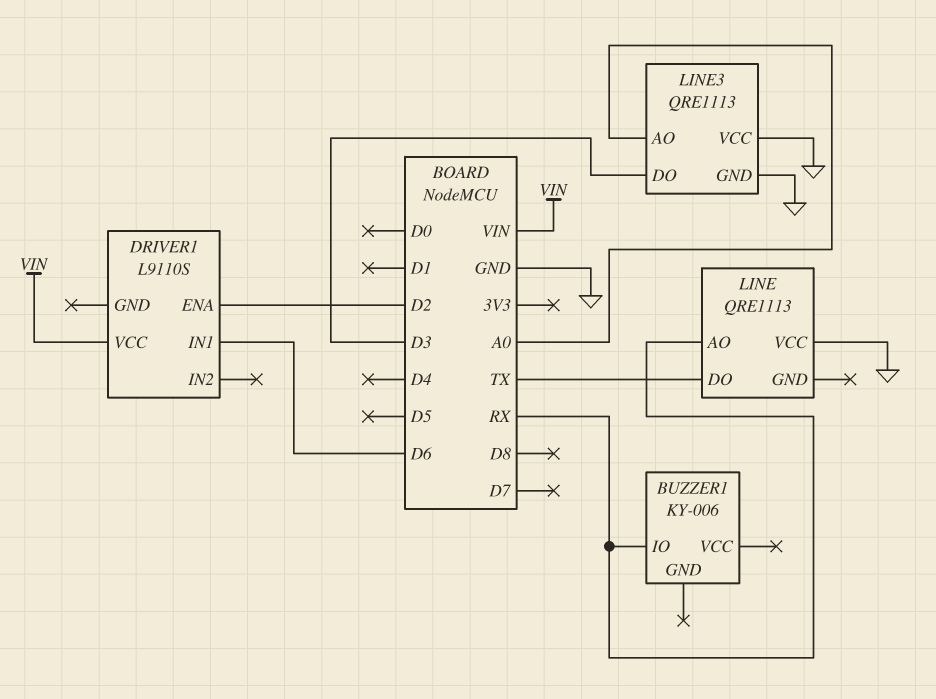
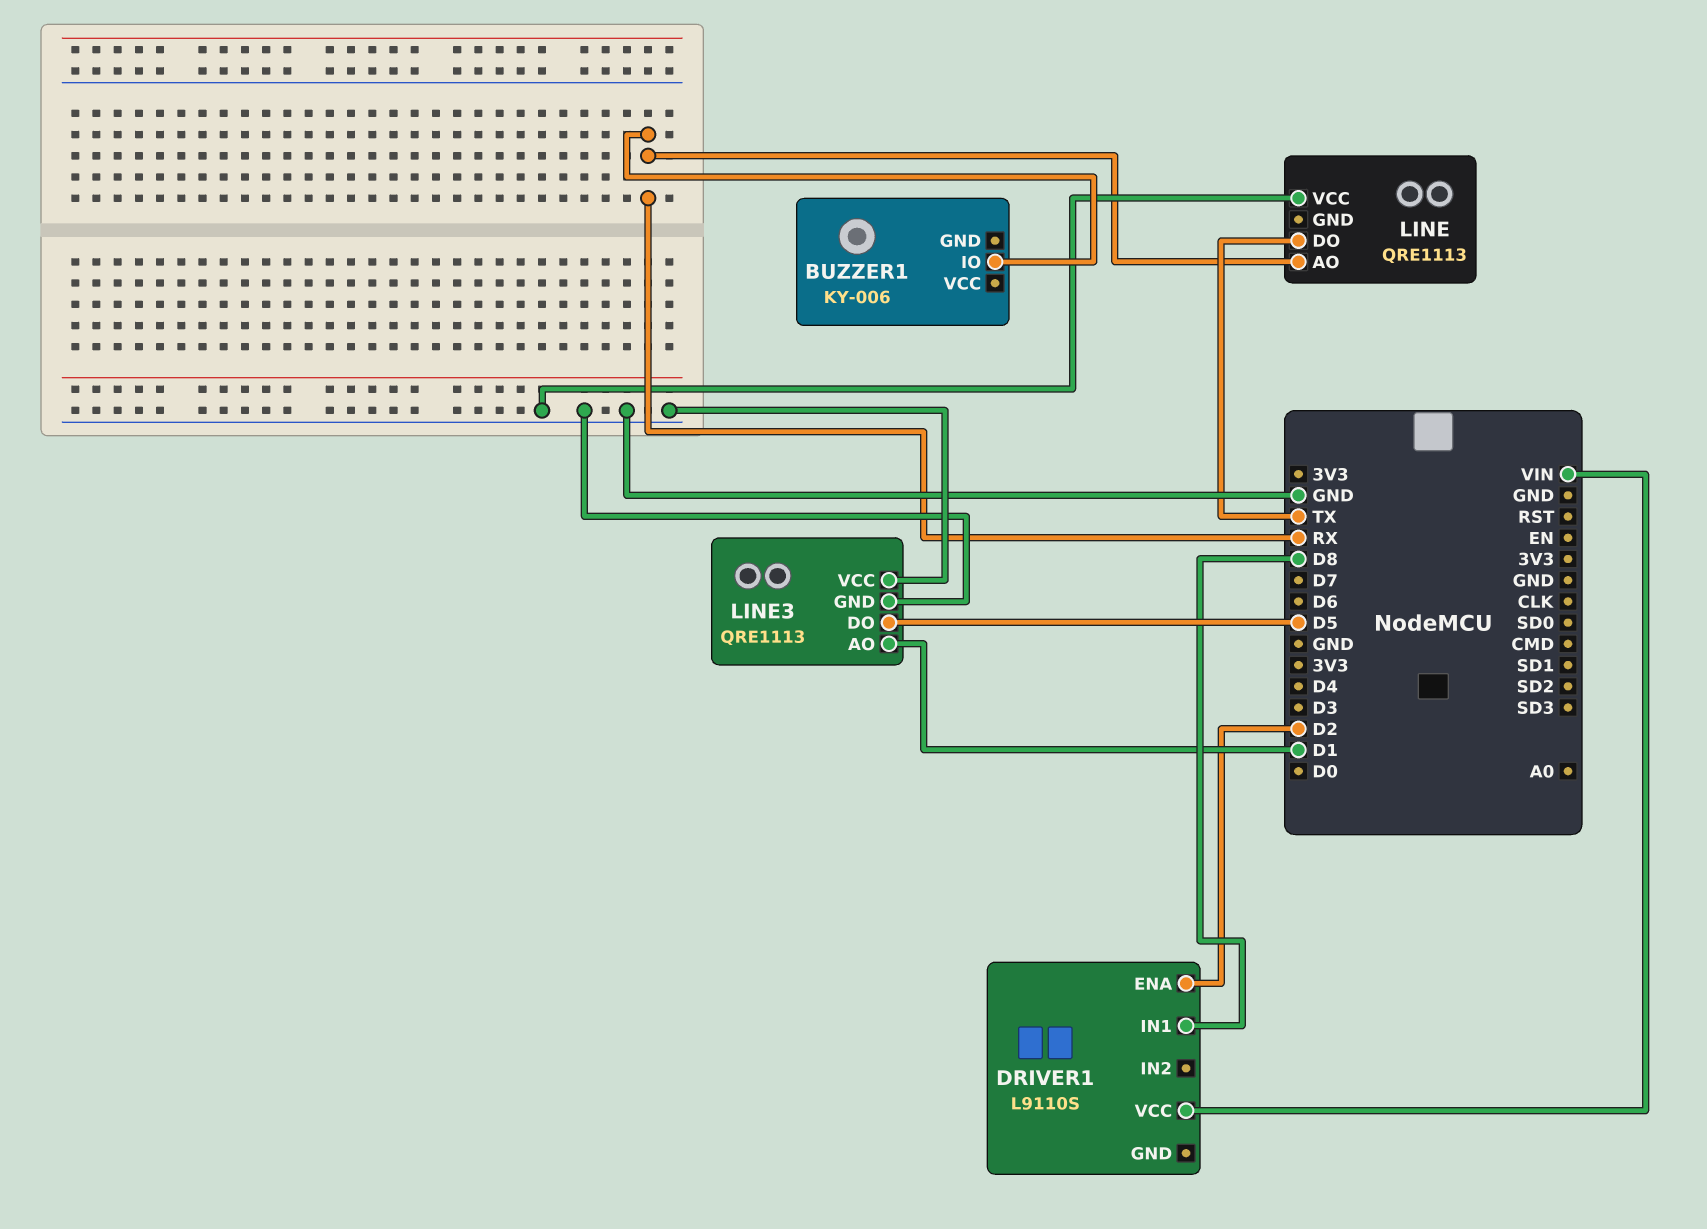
DRIVER1 pin IN1: D6 -> D8
LINE3 pin AO: A0 -> D1
LINE3 pin DO: D3 -> D5

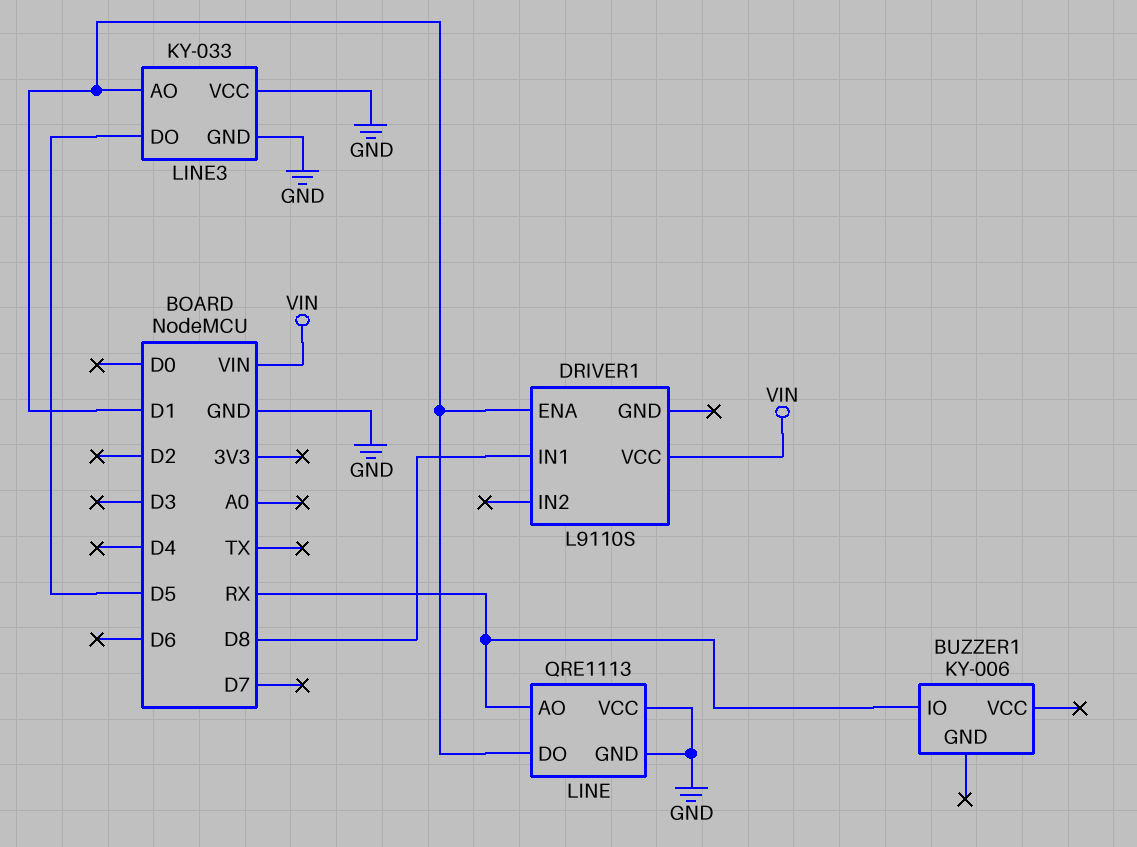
DRIVER1 pin ENA: D2 -> D1
LINE pin DO: TX -> D1
LINE pin GND: none -> GND
LINE3: QRE1113 -> KY-033

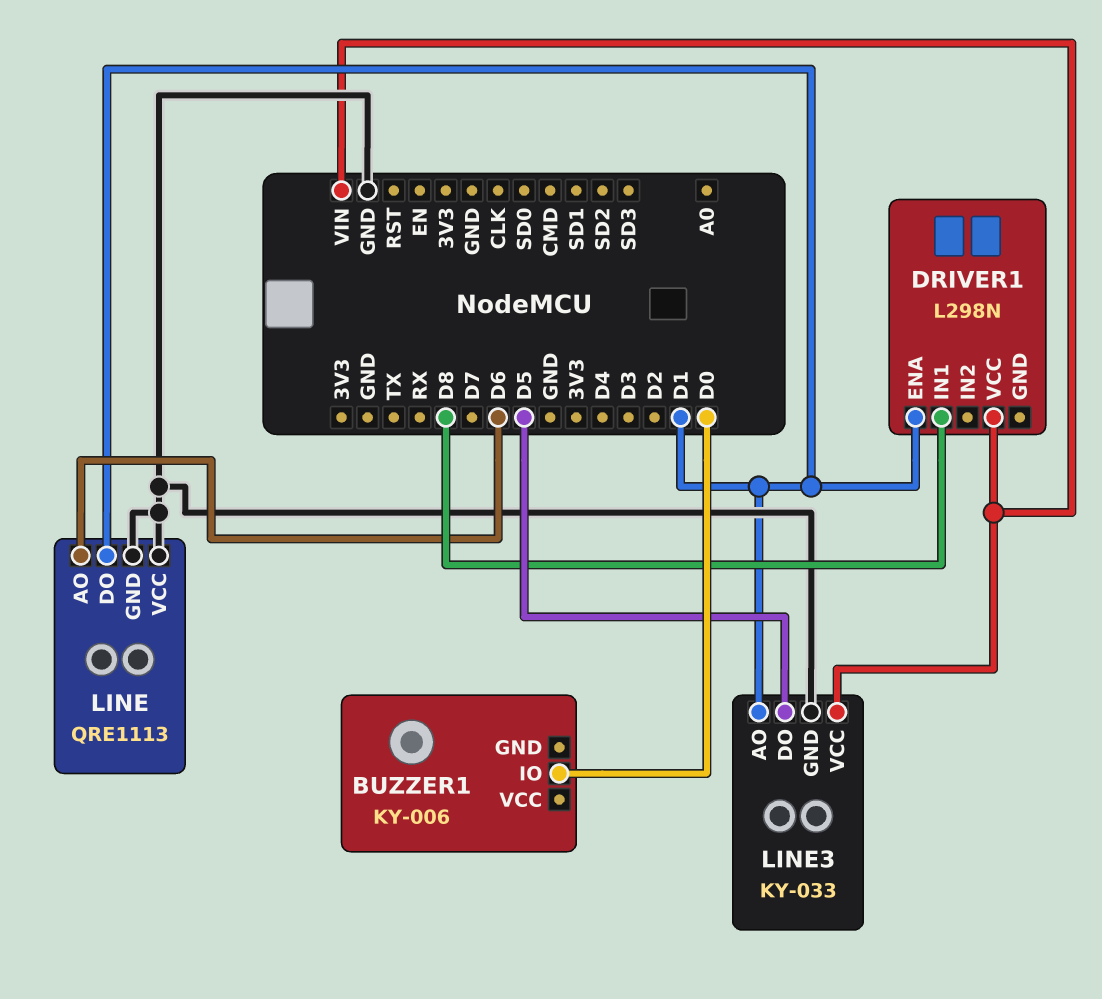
BUZZER1 pin IO: RX -> D0
DRIVER1: L9110S -> L298N
LINE pin AO: RX -> D6
LINE3 pin VCC: GND -> VIN

